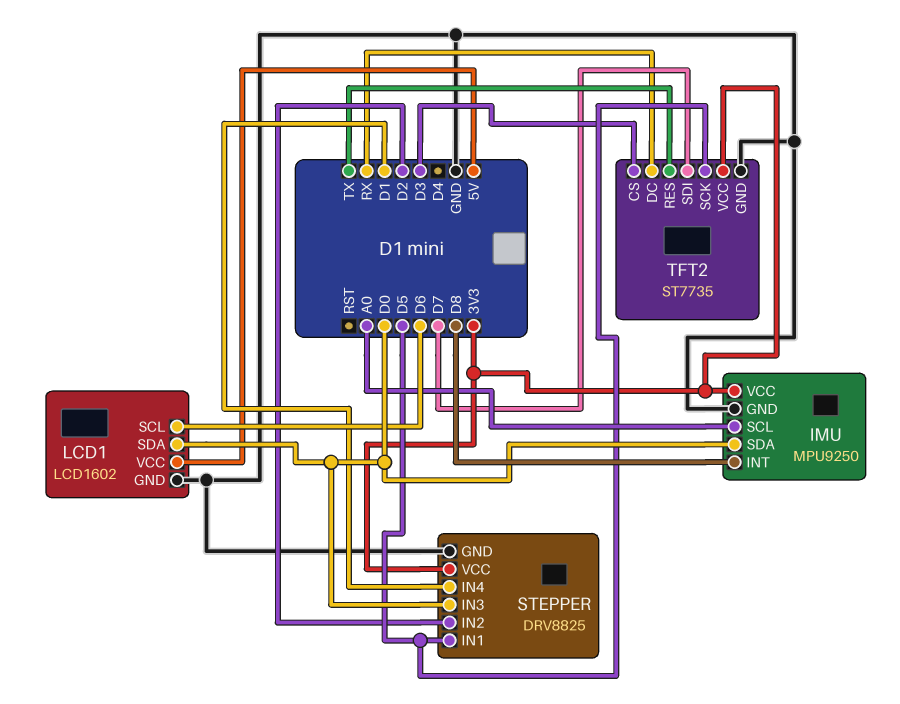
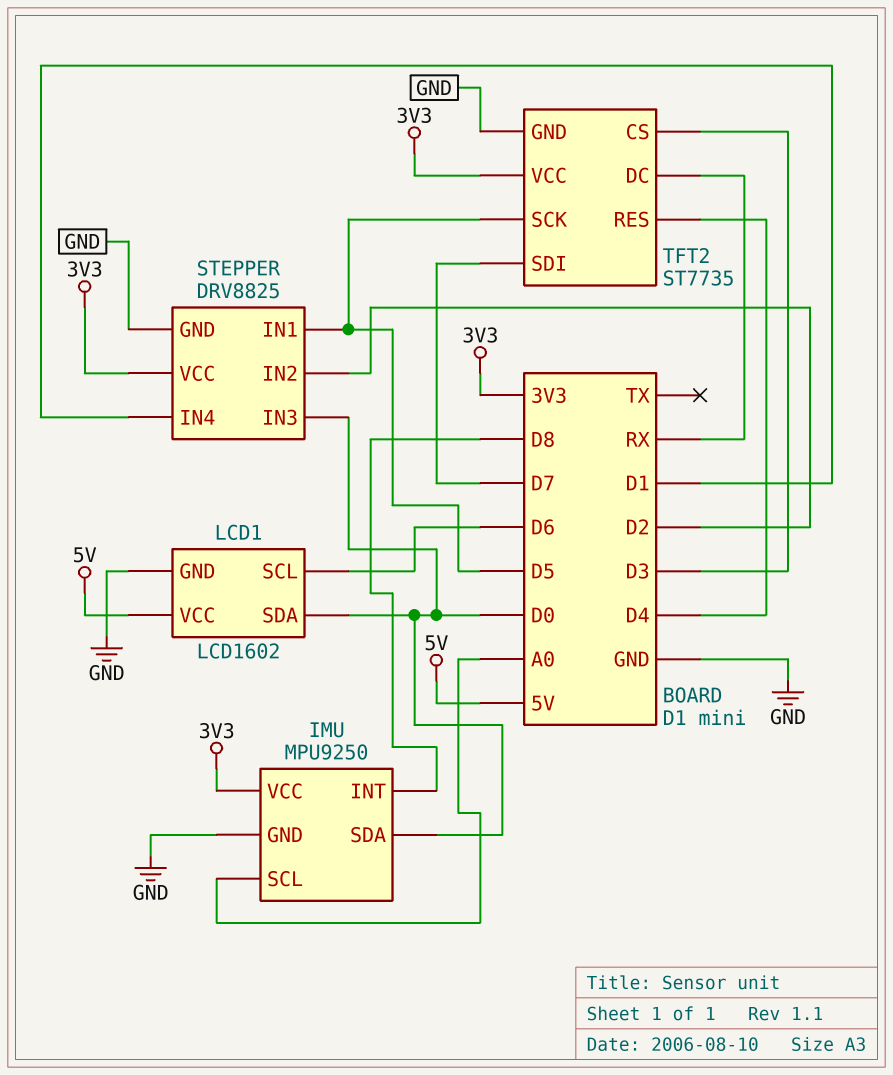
TFT2 pin RES: TX -> D4

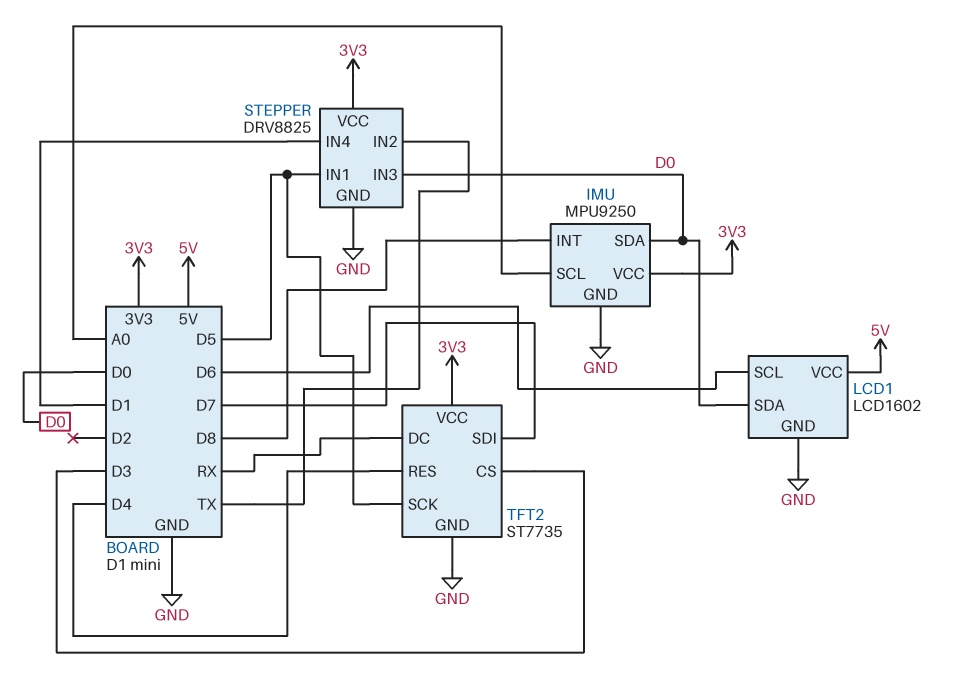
STEPPER pin IN2: D2 -> TX

